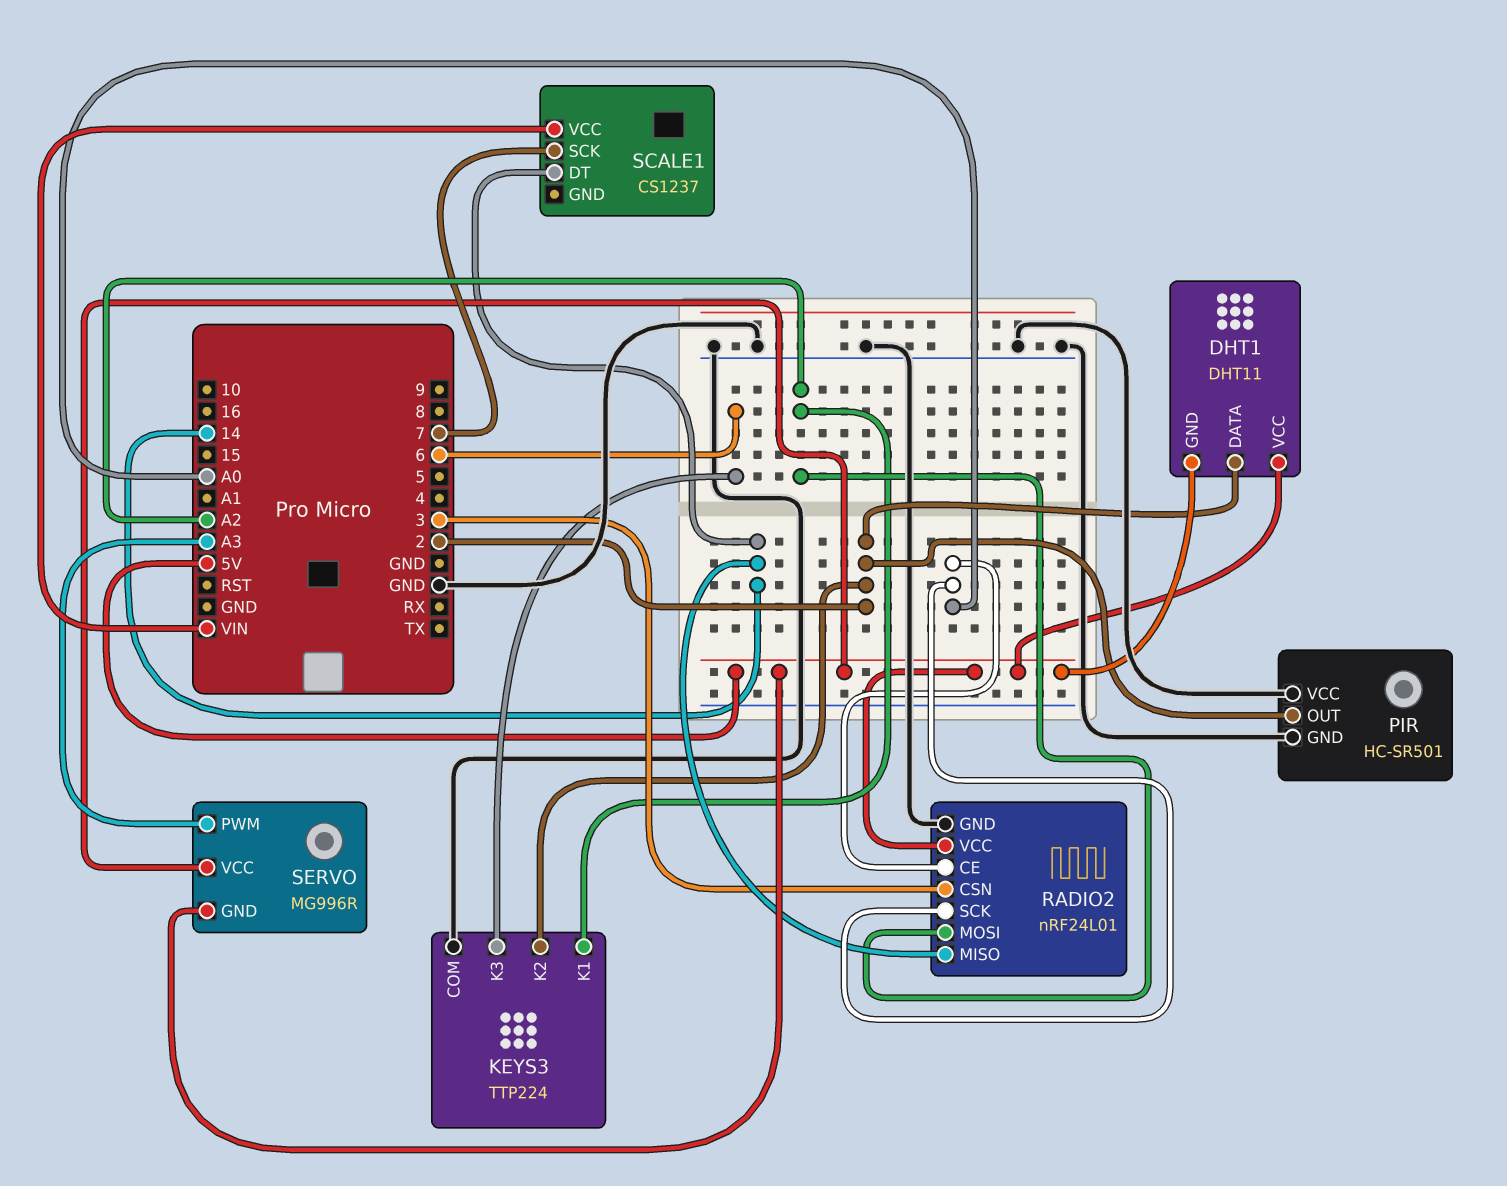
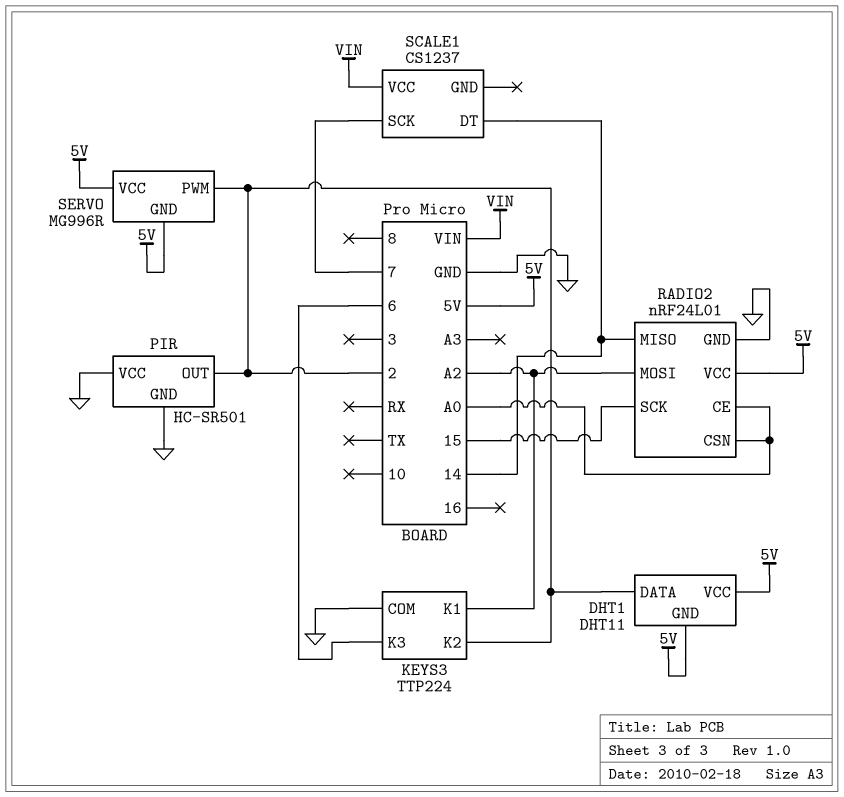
RADIO2 pin CSN: 3 -> A0
RADIO2 pin SCK: A0 -> 15
SERVO pin PWM: A3 -> 2

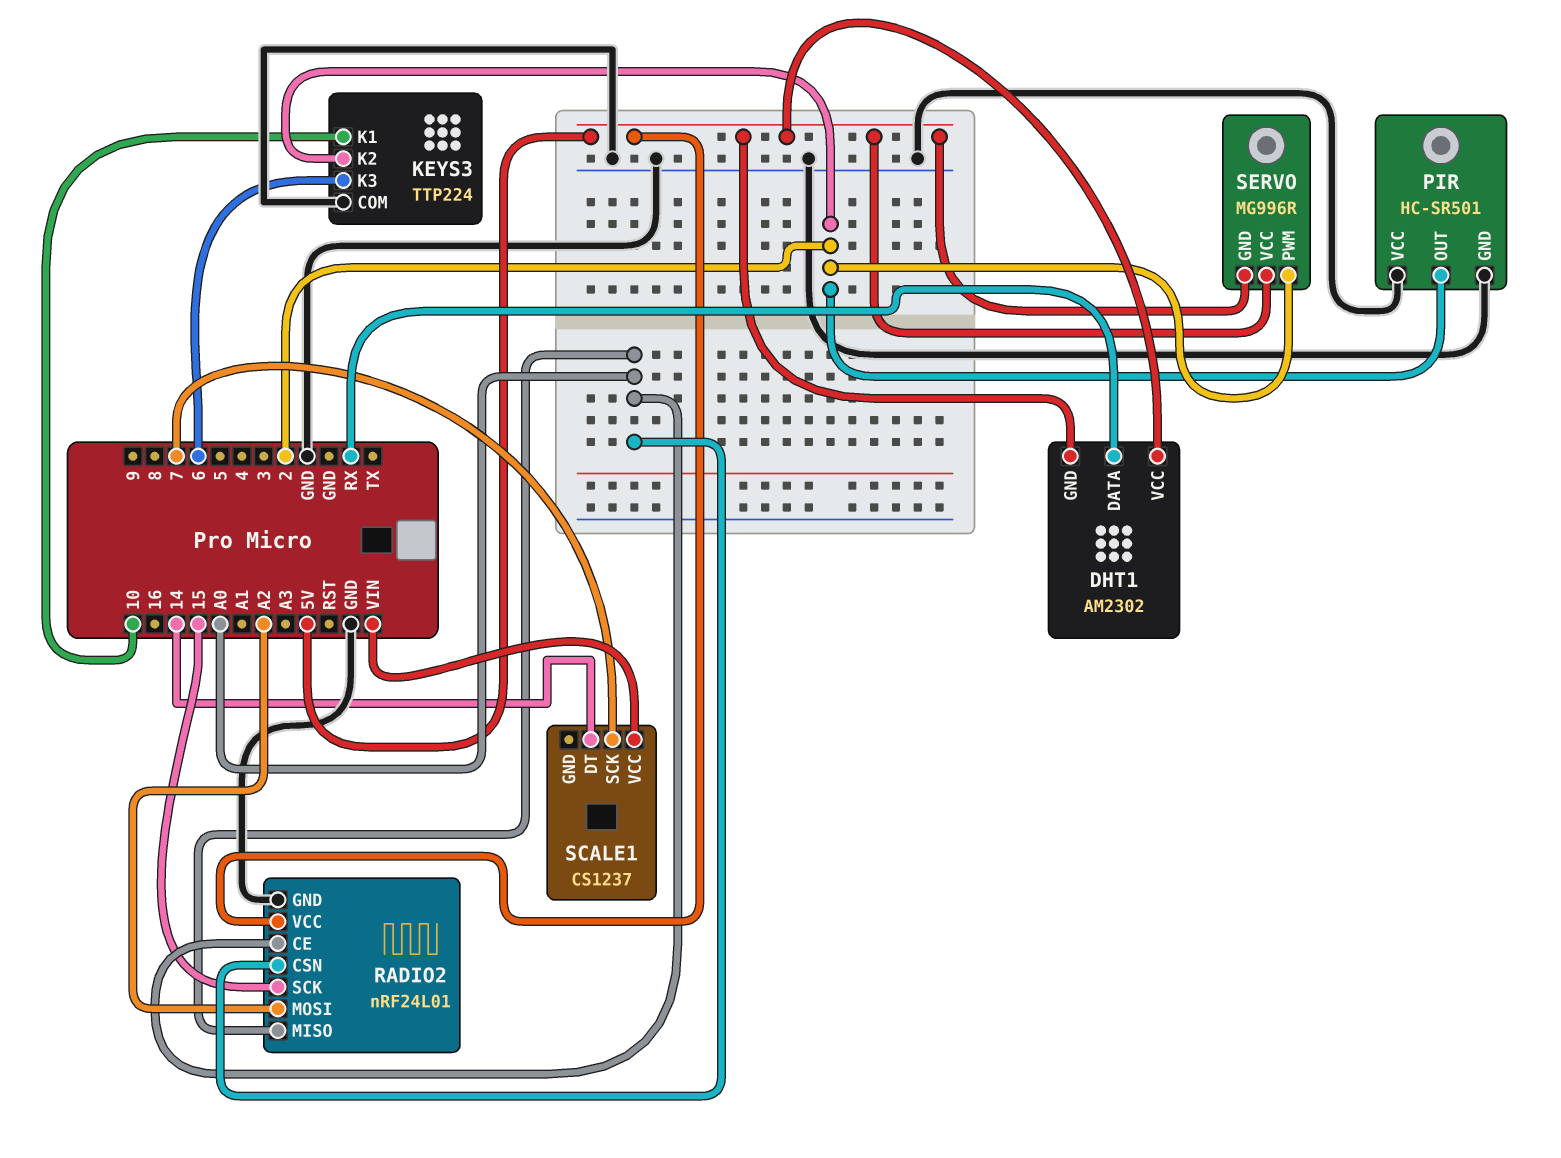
DHT1: DHT11 -> AM2302
DHT1 pin DATA: 2 -> RX
KEYS3 pin K1: A2 -> 10
RADIO2 pin MISO: 14 -> A0

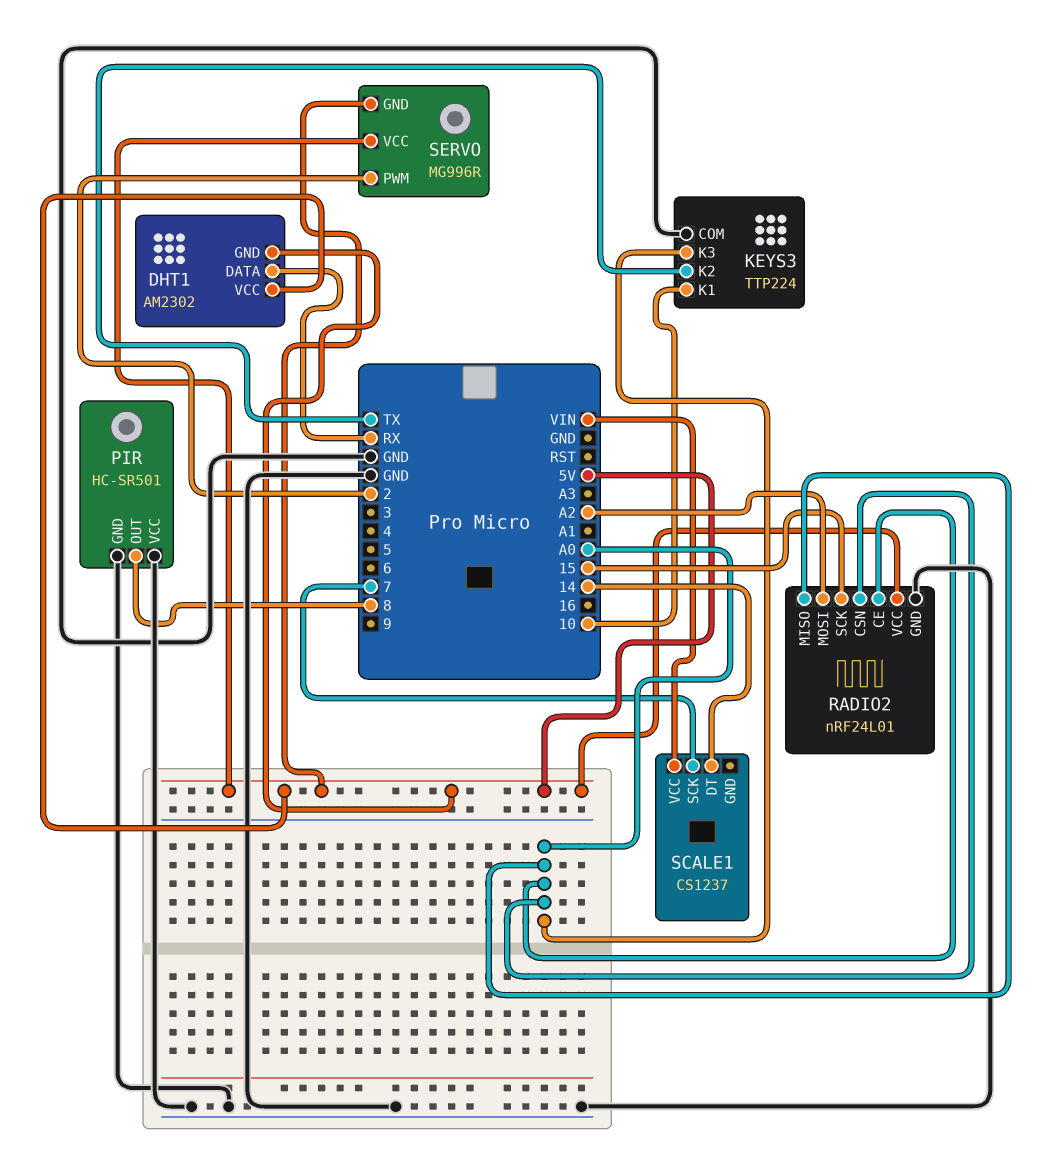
KEYS3 pin K2: 2 -> TX
KEYS3 pin K3: 6 -> A0
PIR pin OUT: 2 -> 8

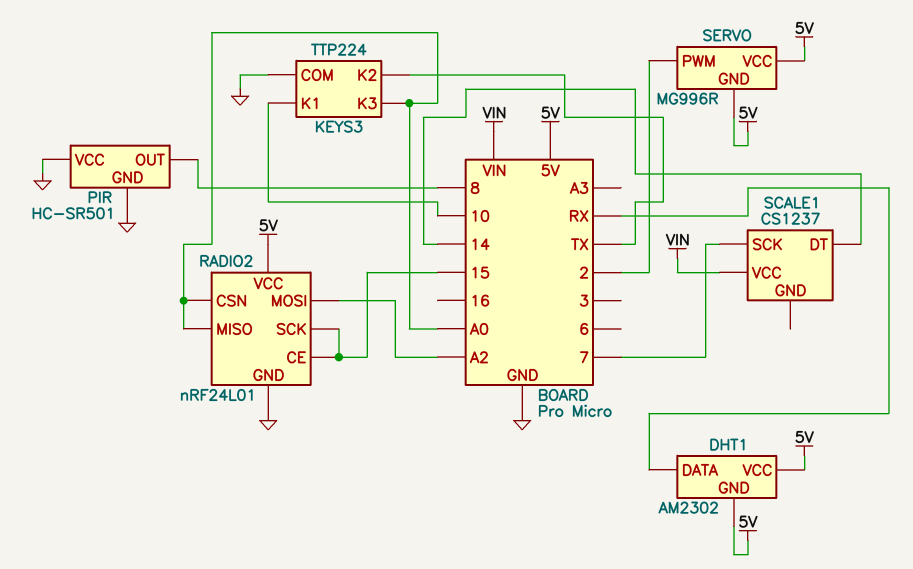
RADIO2 pin CE: A0 -> 15

